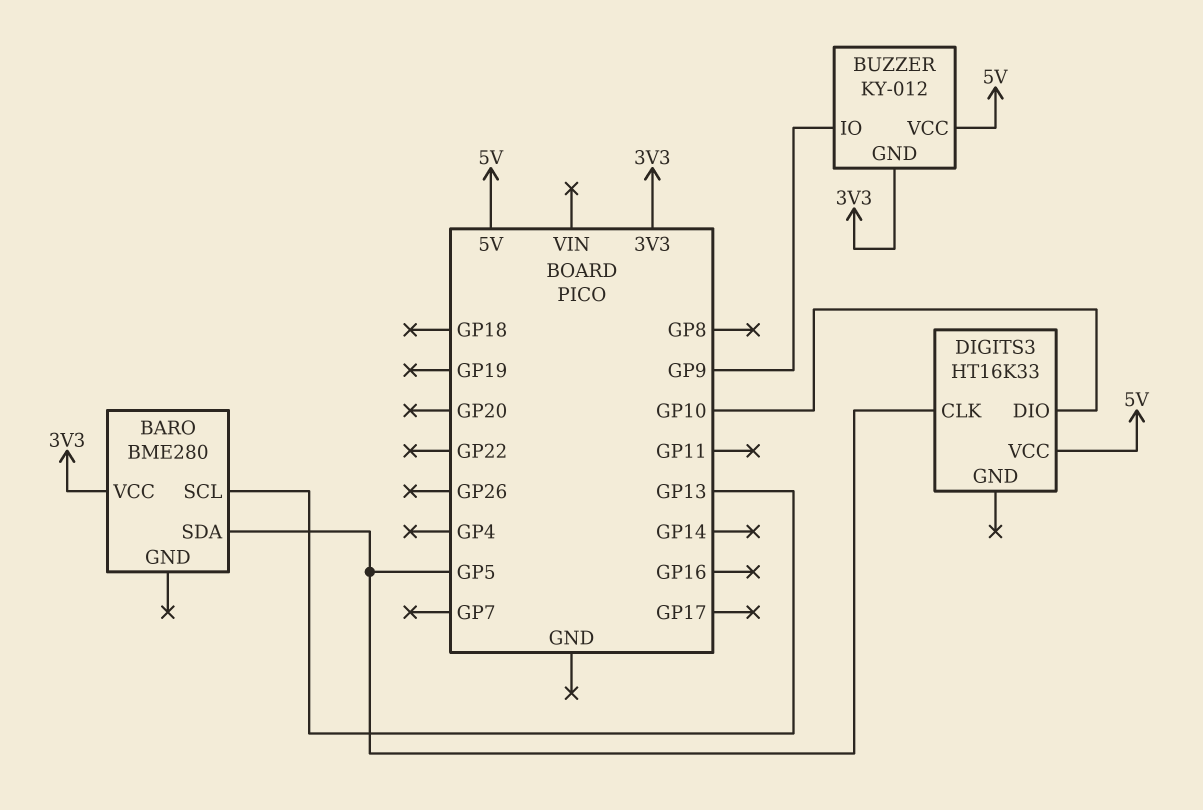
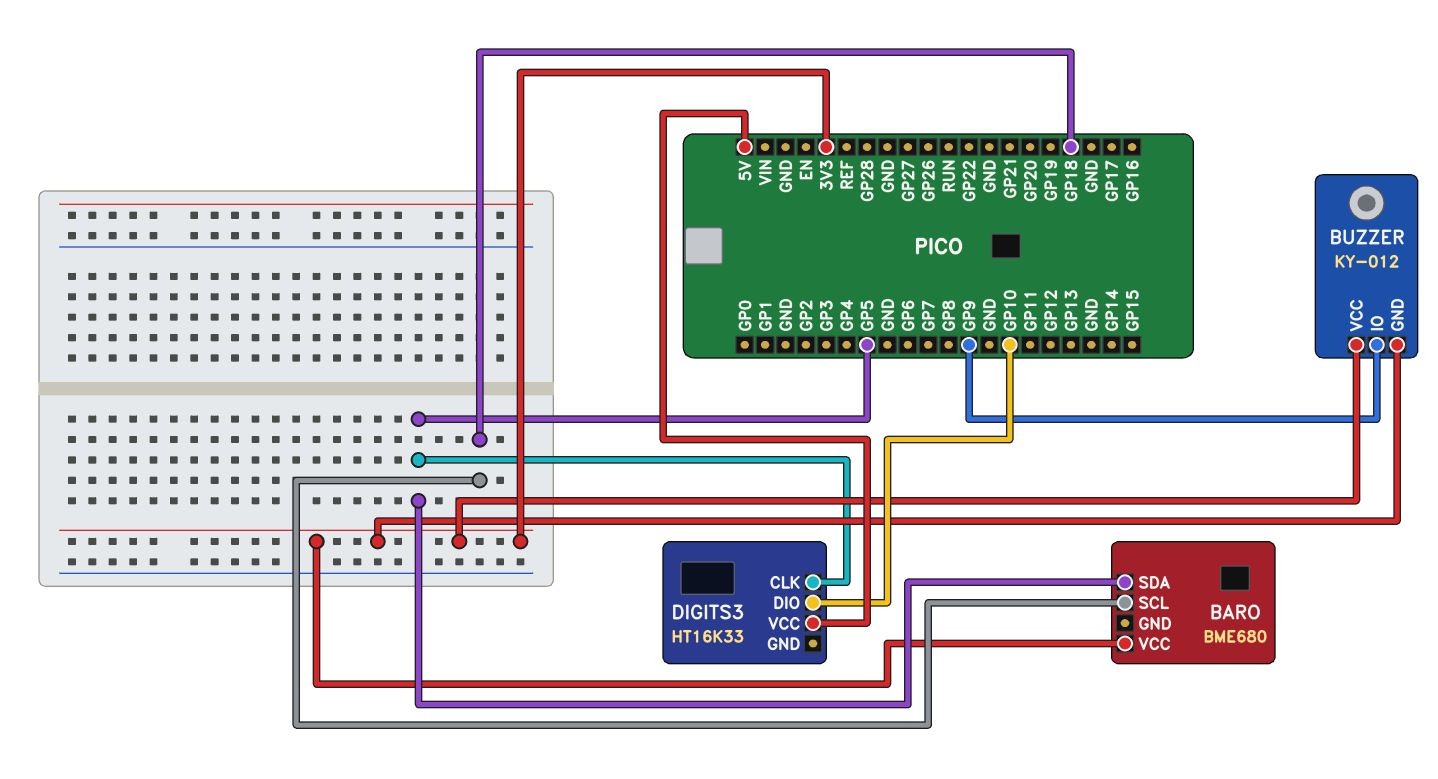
BARO: BME280 -> BME680
BARO pin SCL: GP13 -> GP18
BUZZER pin VCC: 5V -> 3V3

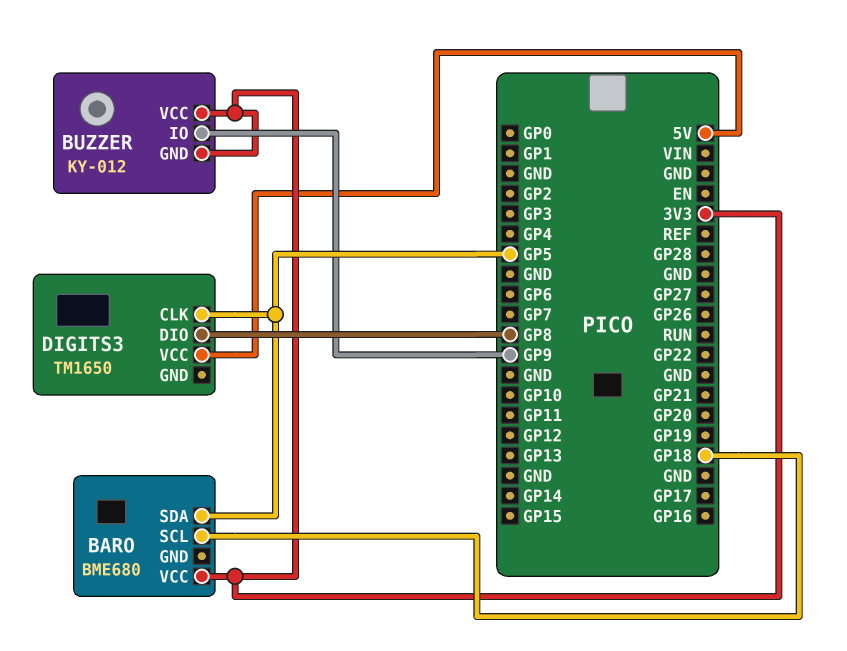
DIGITS3: HT16K33 -> TM1650
DIGITS3 pin DIO: GP10 -> GP8

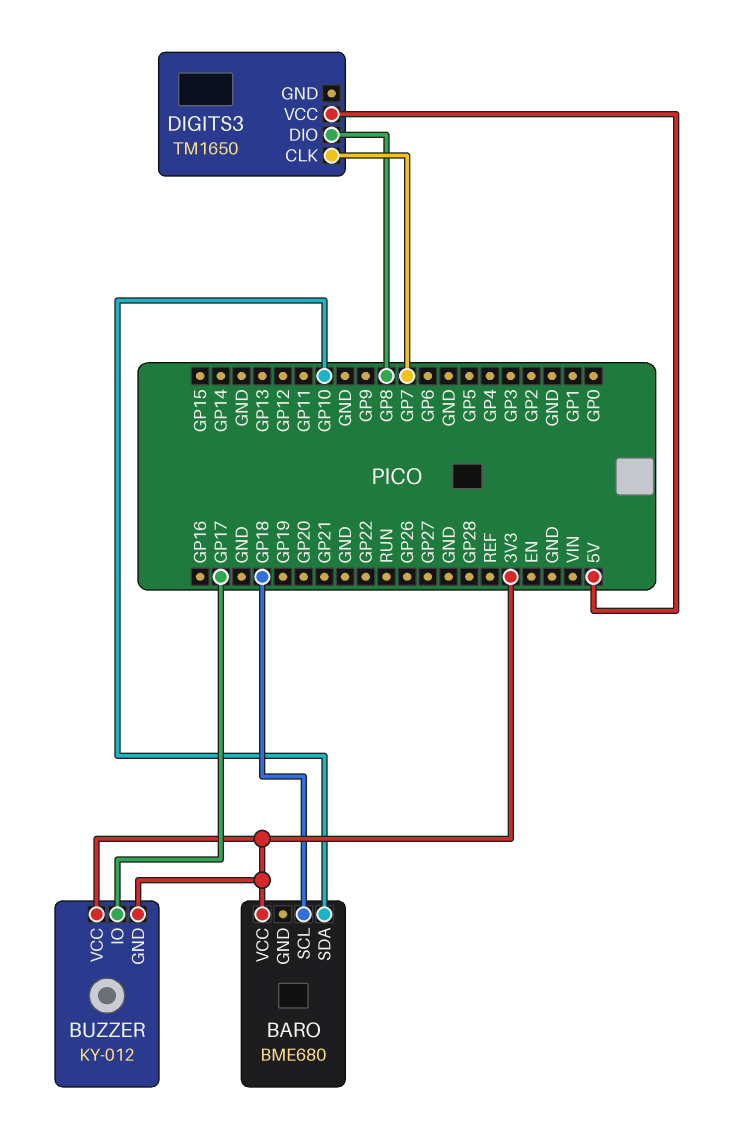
BARO pin SDA: GP5 -> GP10
BUZZER pin IO: GP9 -> GP17
DIGITS3 pin CLK: GP5 -> GP7

